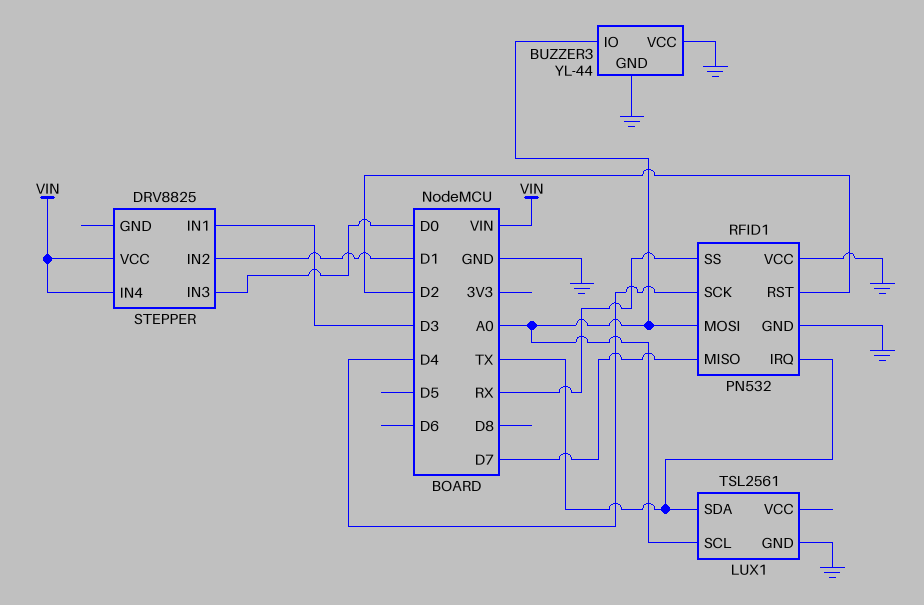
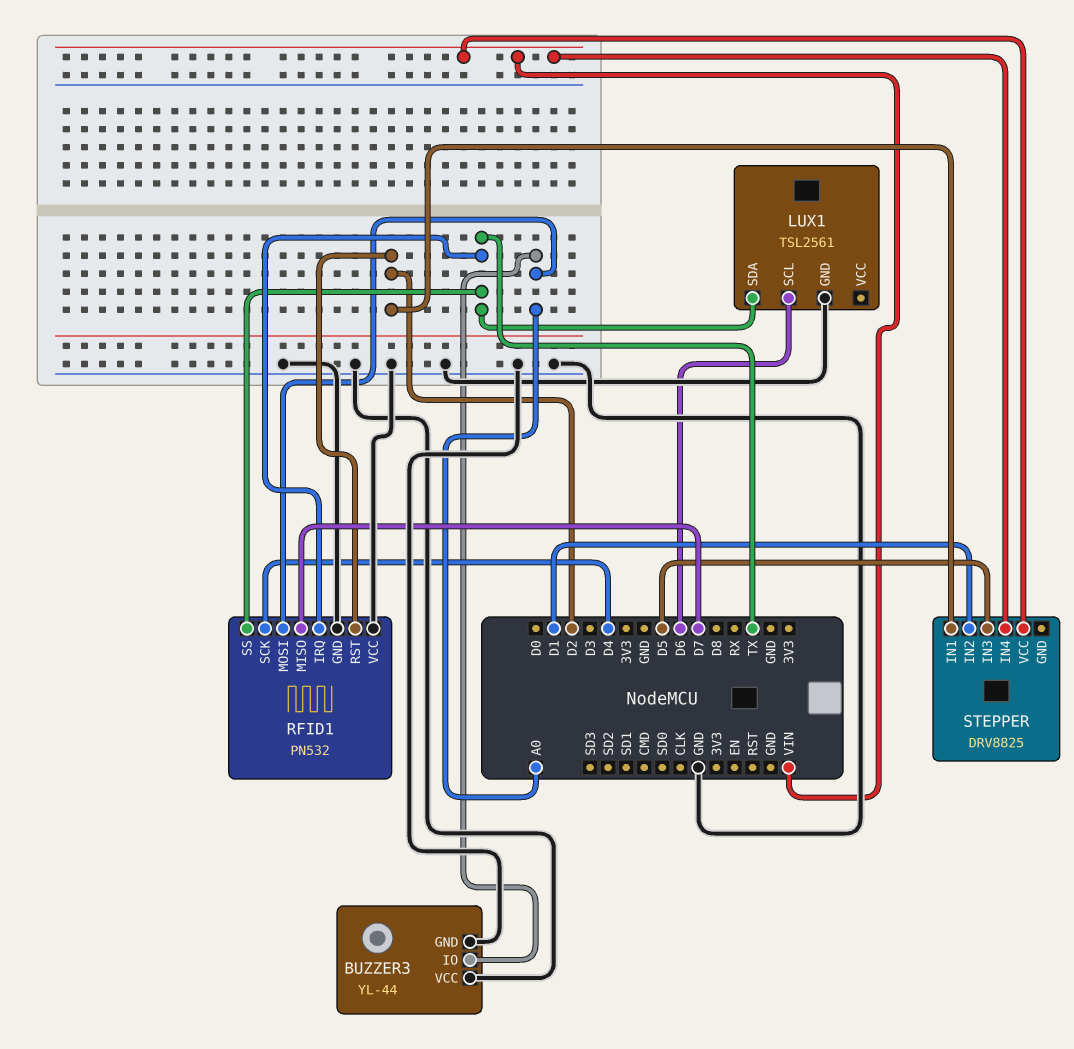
LUX1 pin SCL: A0 -> D6
RFID1 pin SS: RX -> TX
STEPPER pin IN1: D3 -> D2
STEPPER pin IN3: D0 -> D5

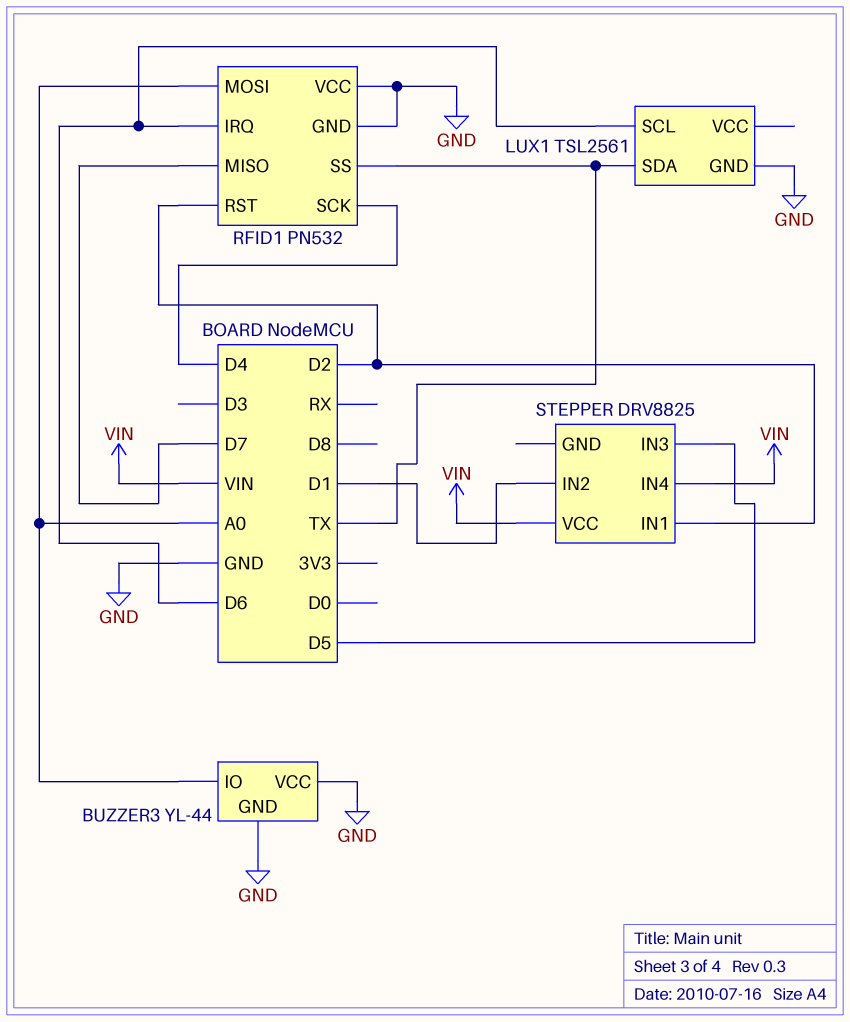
RFID1 pin IRQ: TX -> D6

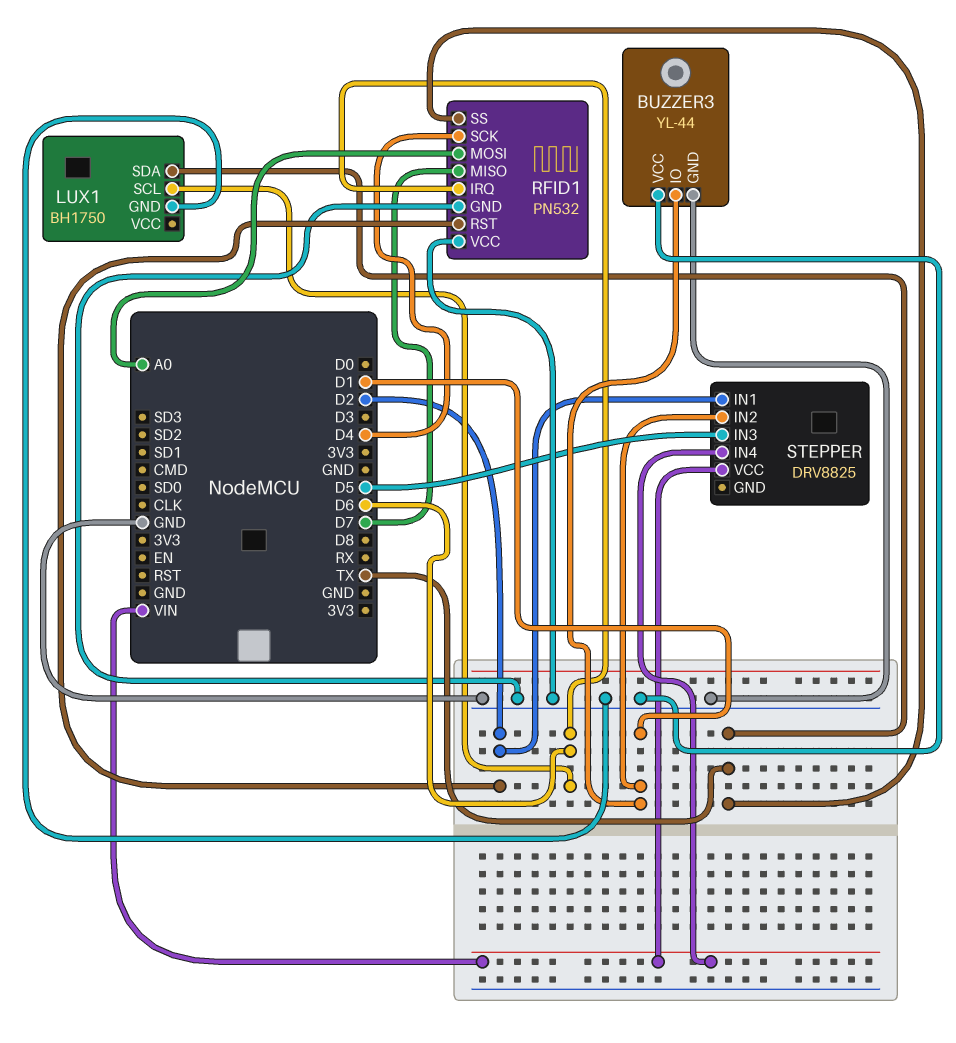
BUZZER3 pin IO: A0 -> D1
LUX1: TSL2561 -> BH1750

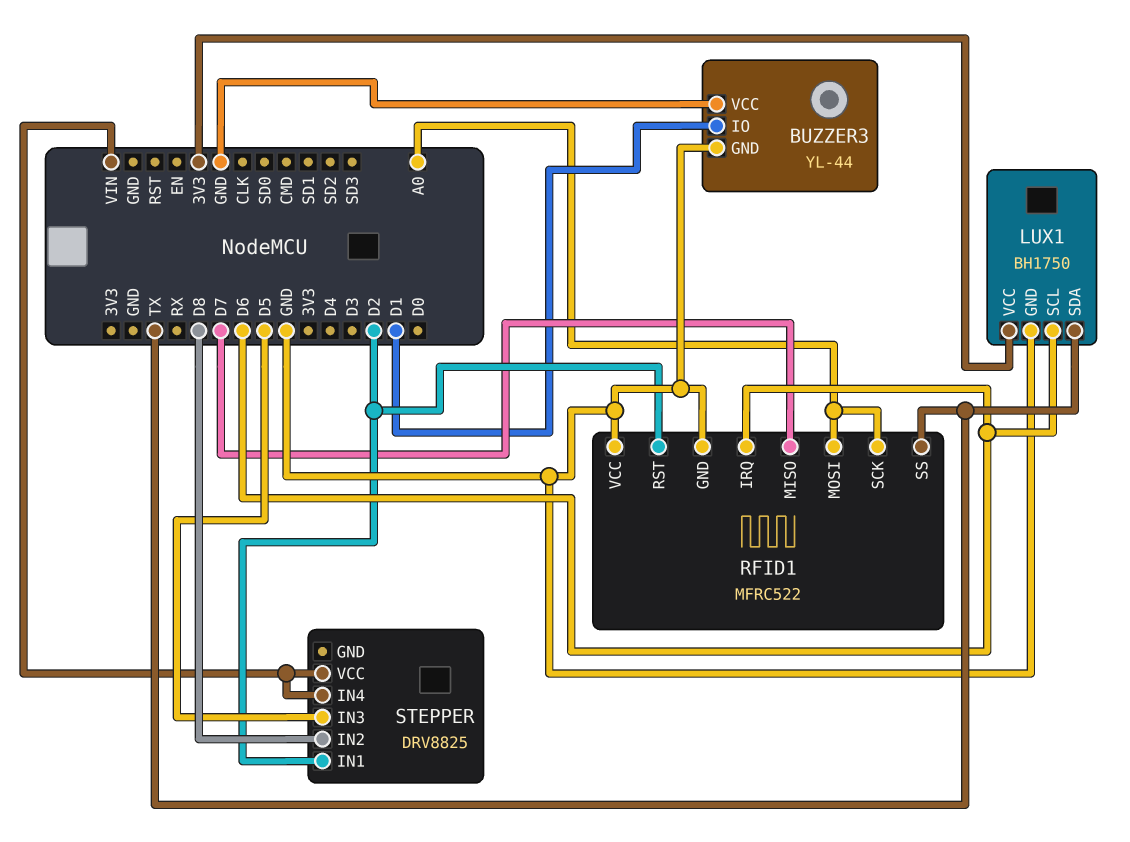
LUX1 pin VCC: none -> 3V3
RFID1: PN532 -> MFRC522
RFID1 pin SCK: D4 -> A0
STEPPER pin IN2: D1 -> D8

